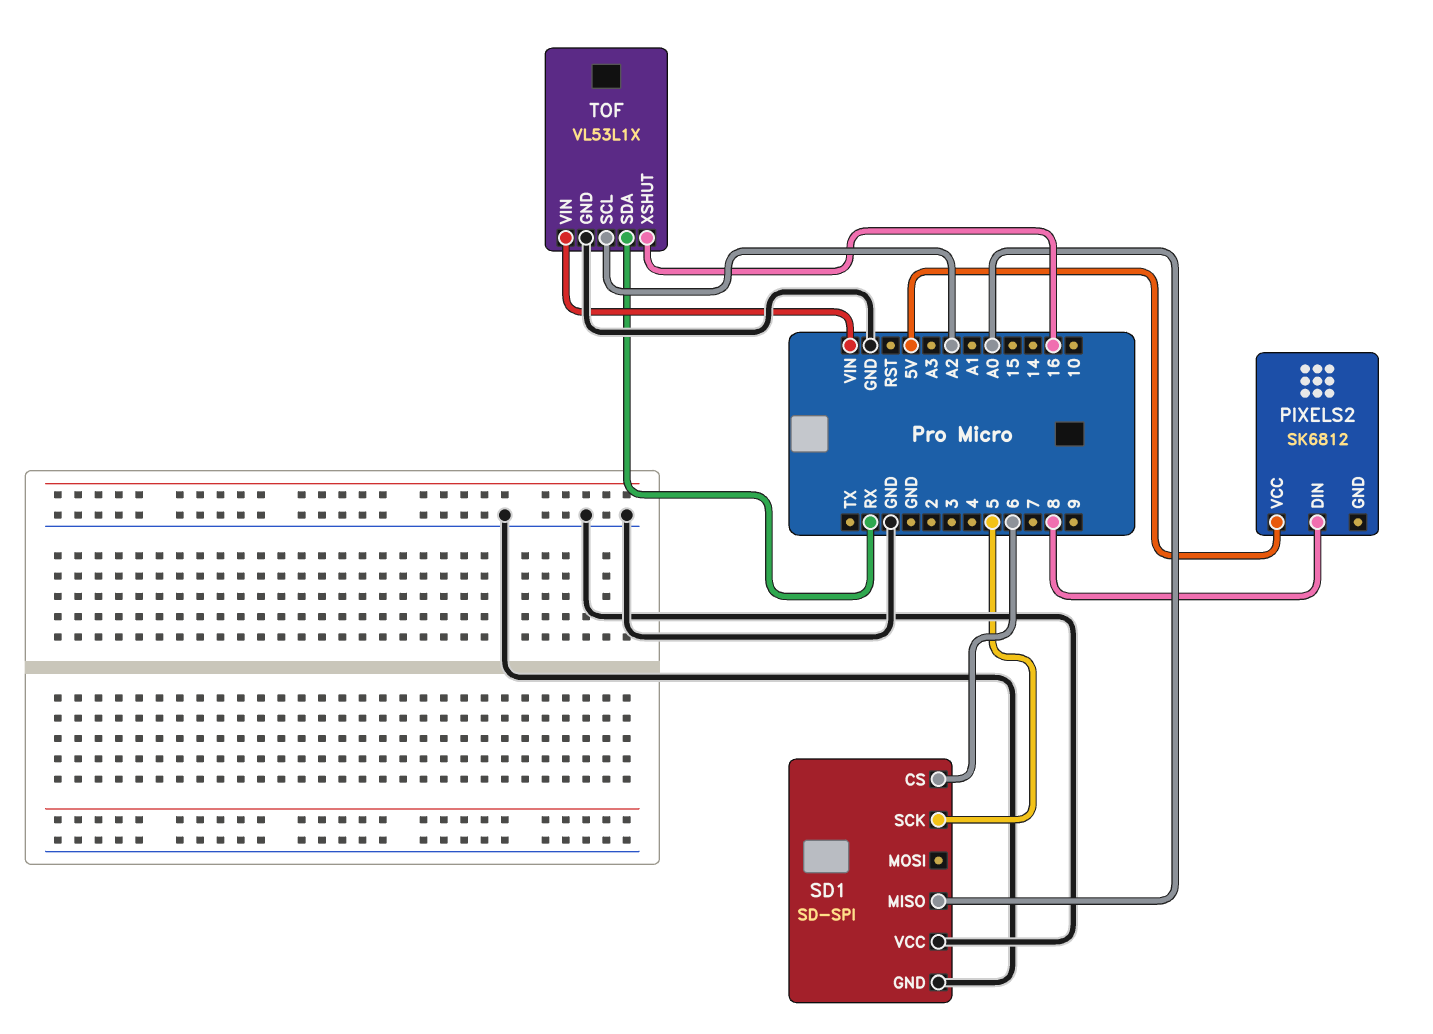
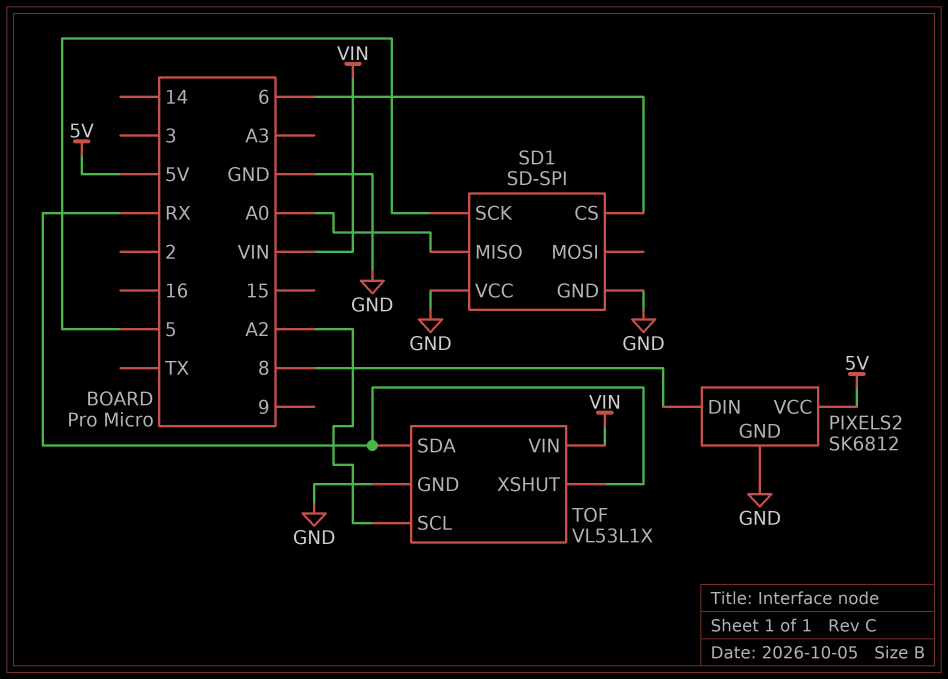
PIXELS2 pin GND: none -> GND
TOF pin XSHUT: 16 -> RX

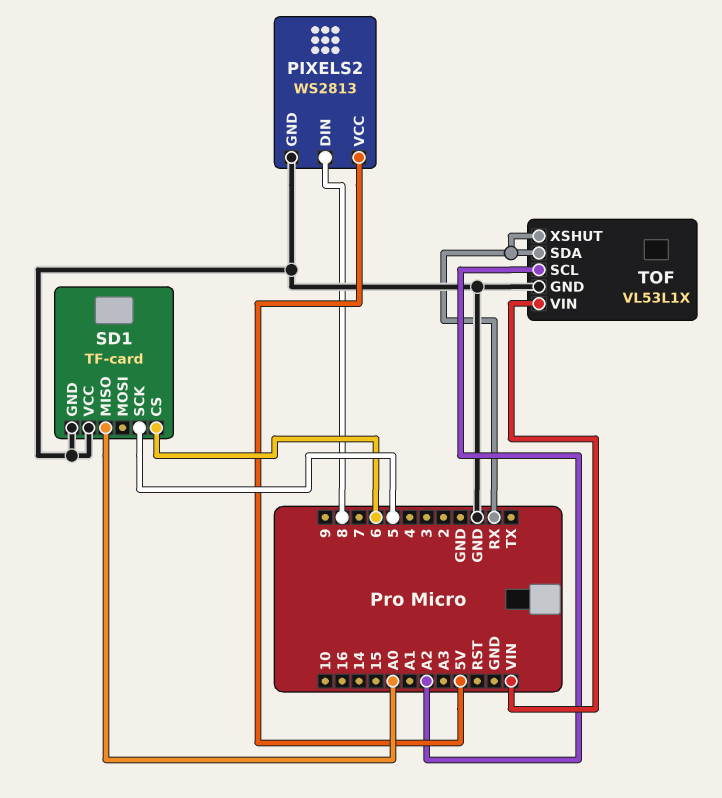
PIXELS2: SK6812 -> WS2813
SD1: SD-SPI -> TF-card

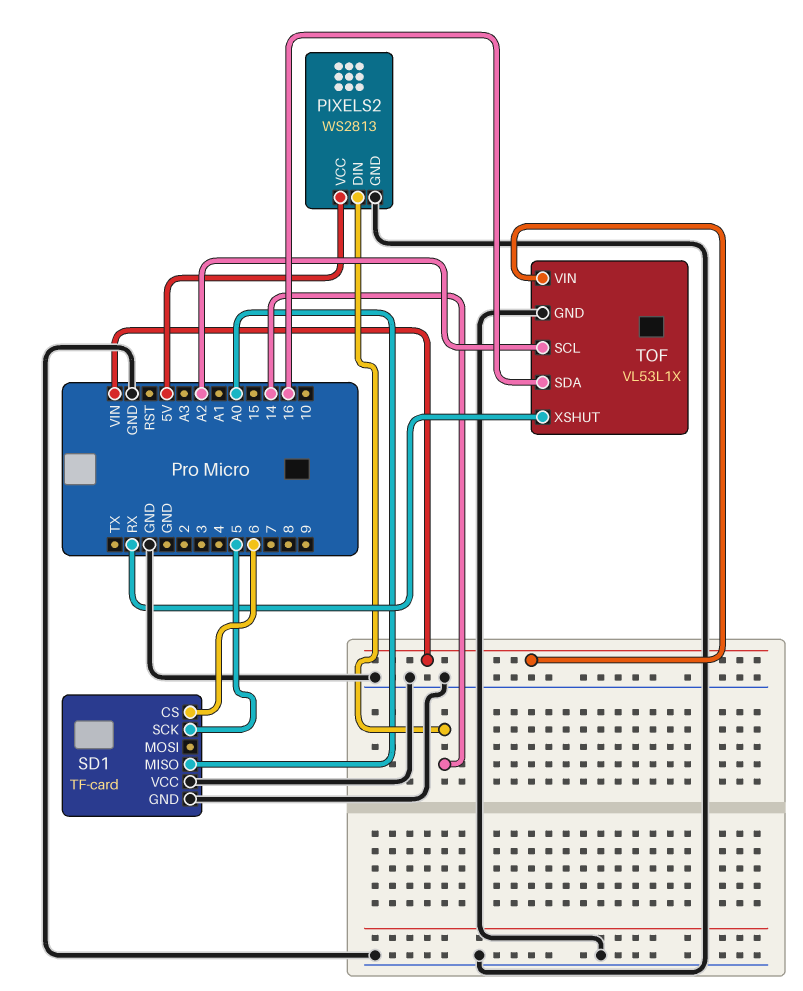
PIXELS2 pin DIN: 8 -> 14
TOF pin SDA: RX -> 16

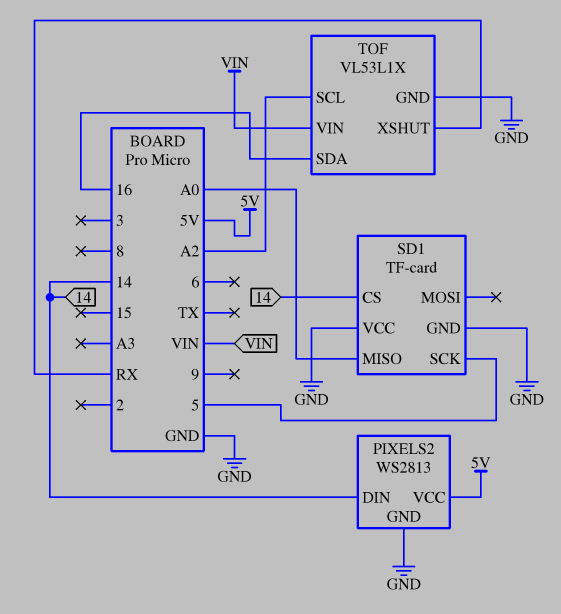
SD1 pin CS: 6 -> 14

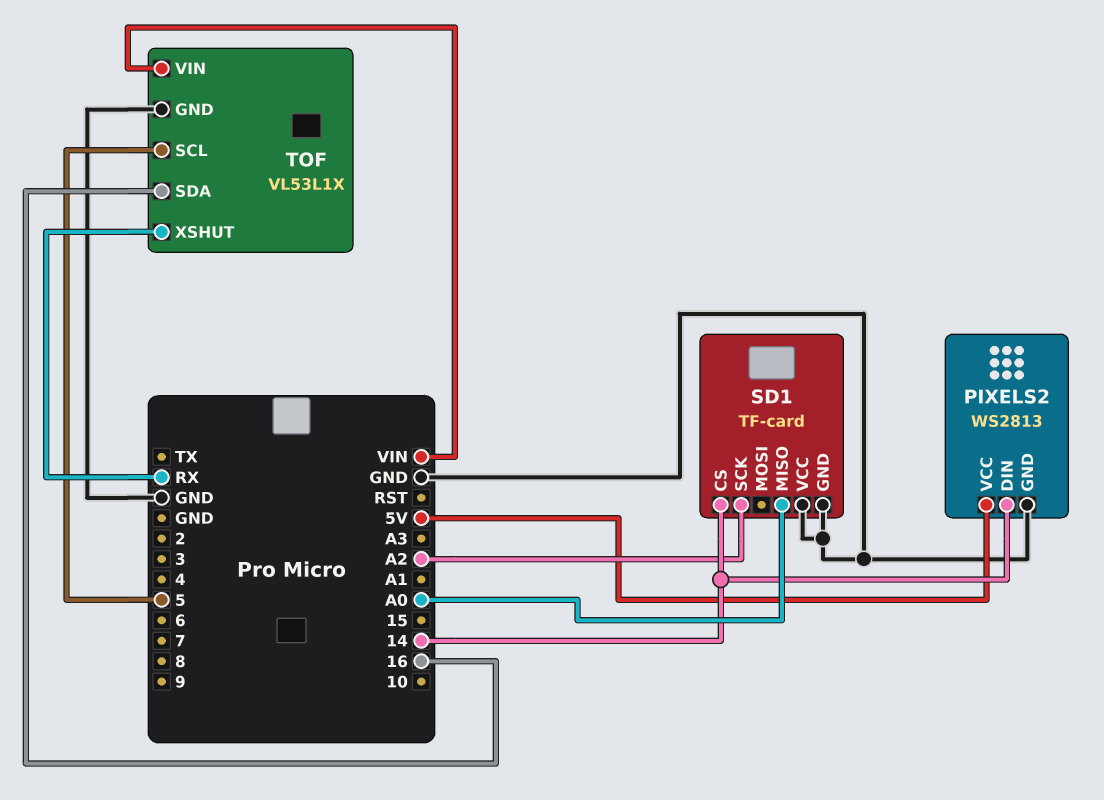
SD1 pin SCK: 5 -> A2
TOF pin SCL: A2 -> 5

